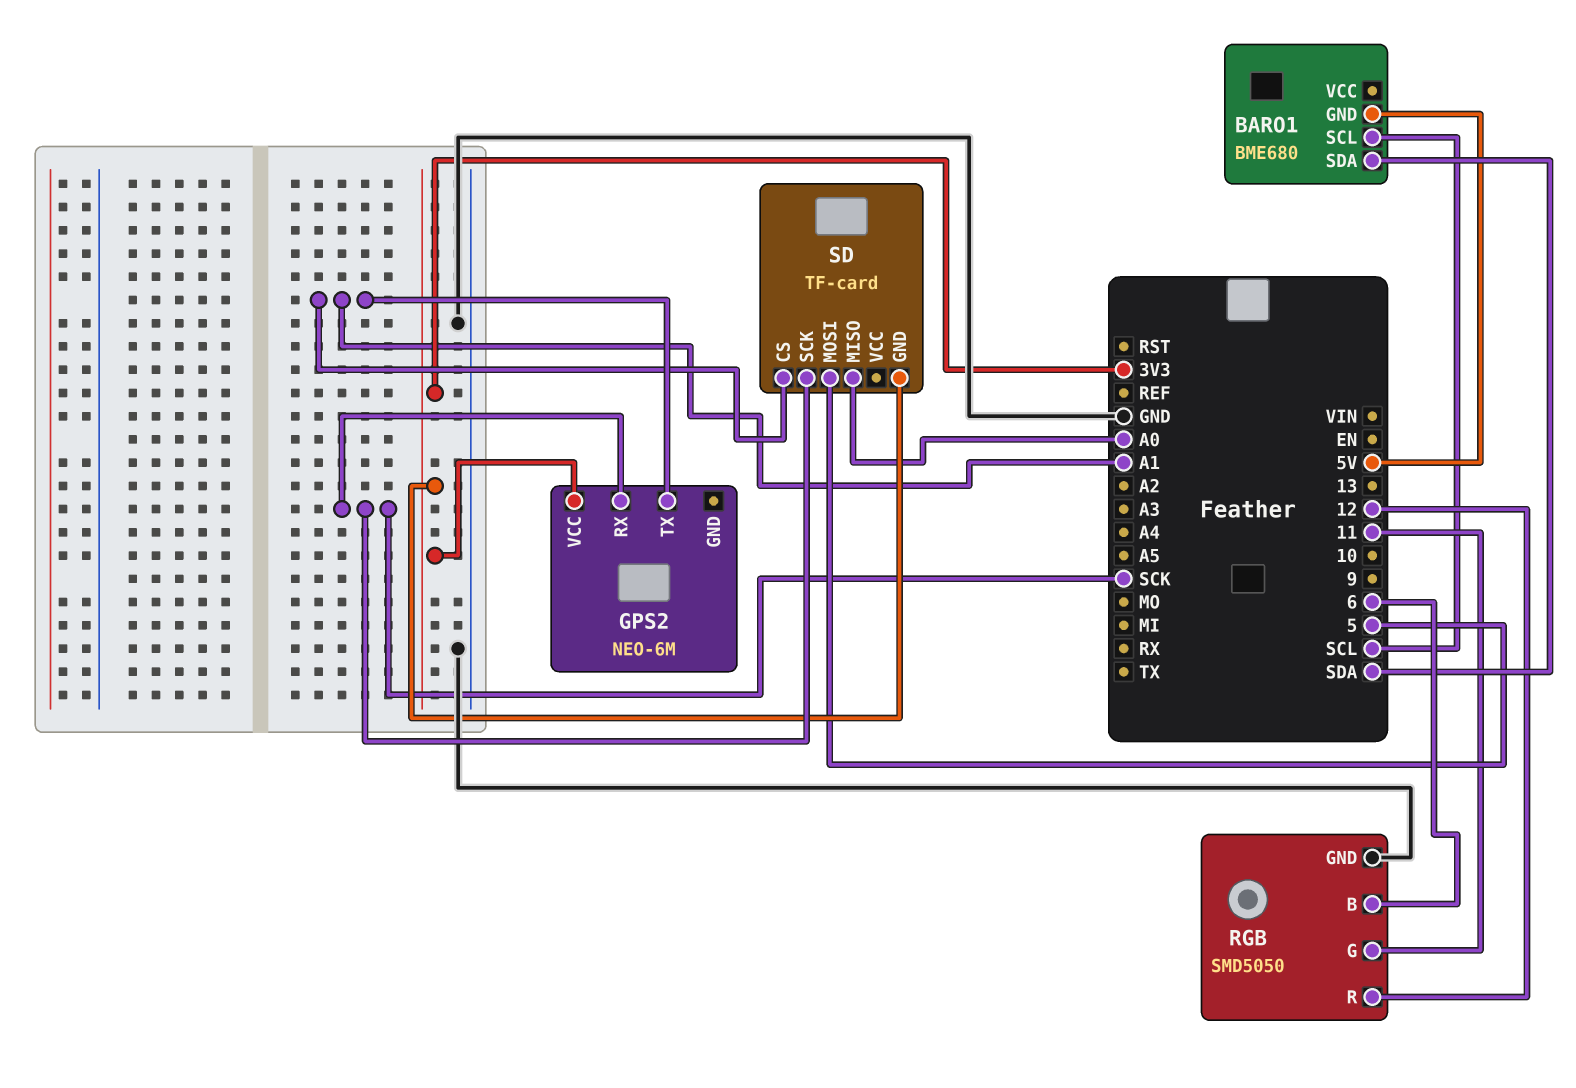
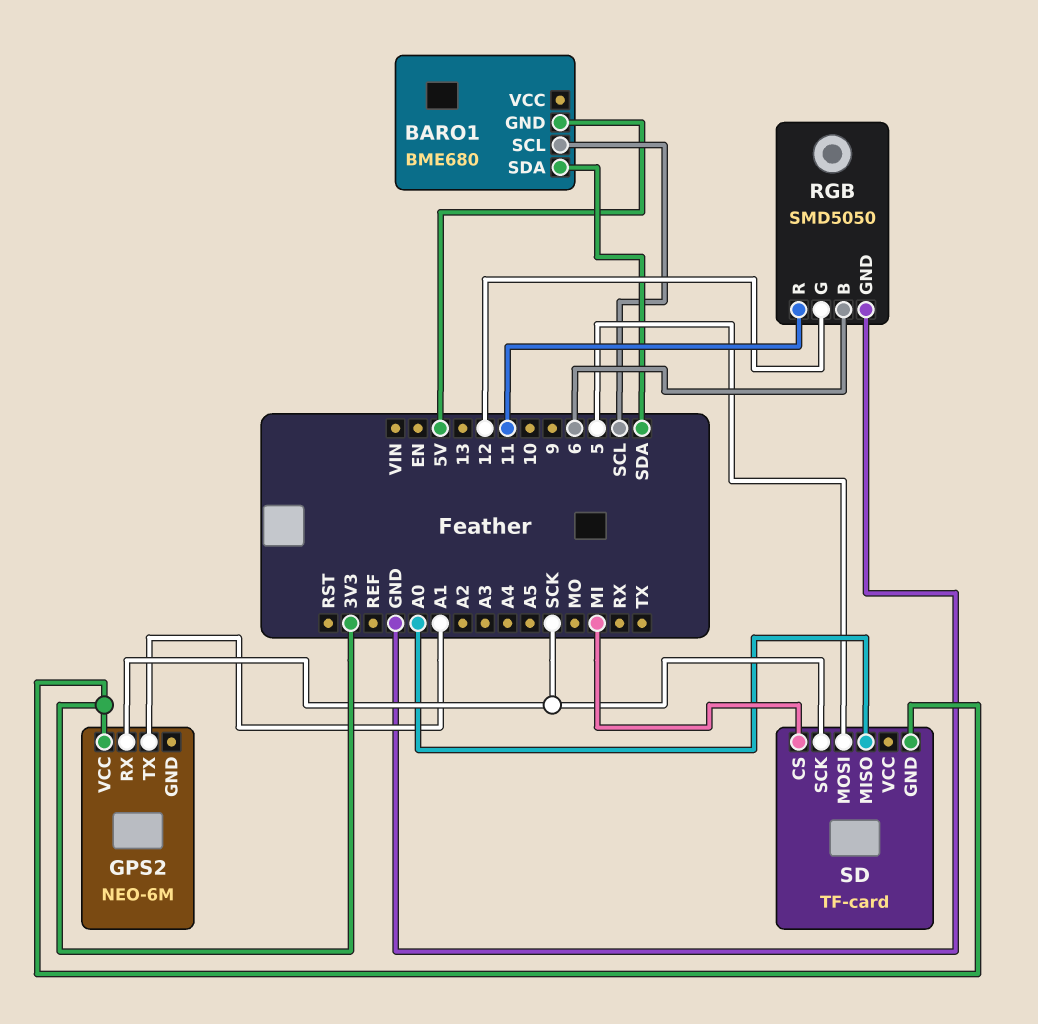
RGB pin G: 11 -> 12
RGB pin R: 12 -> 11
SD pin CS: A1 -> MI

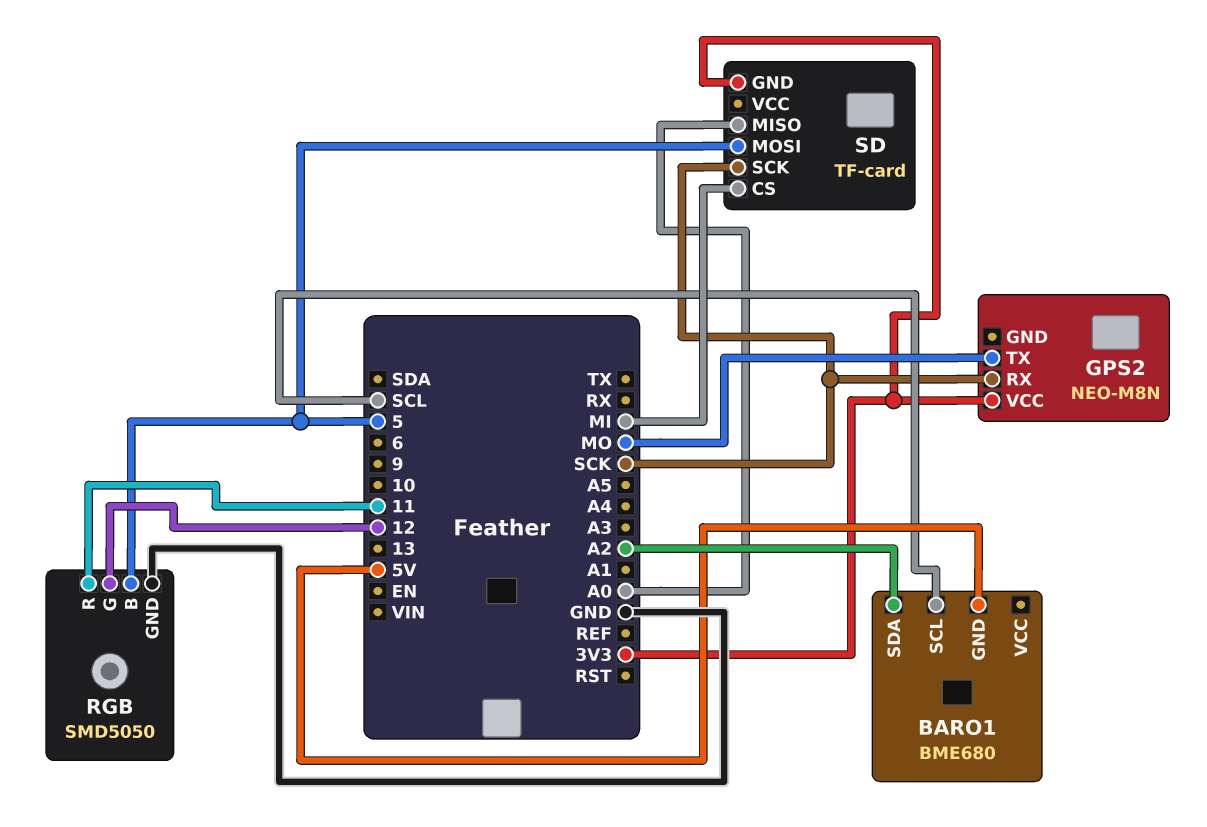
BARO1 pin SDA: SDA -> A2
GPS2: NEO-6M -> NEO-M8N
GPS2 pin TX: A1 -> MO
RGB pin B: 6 -> 5

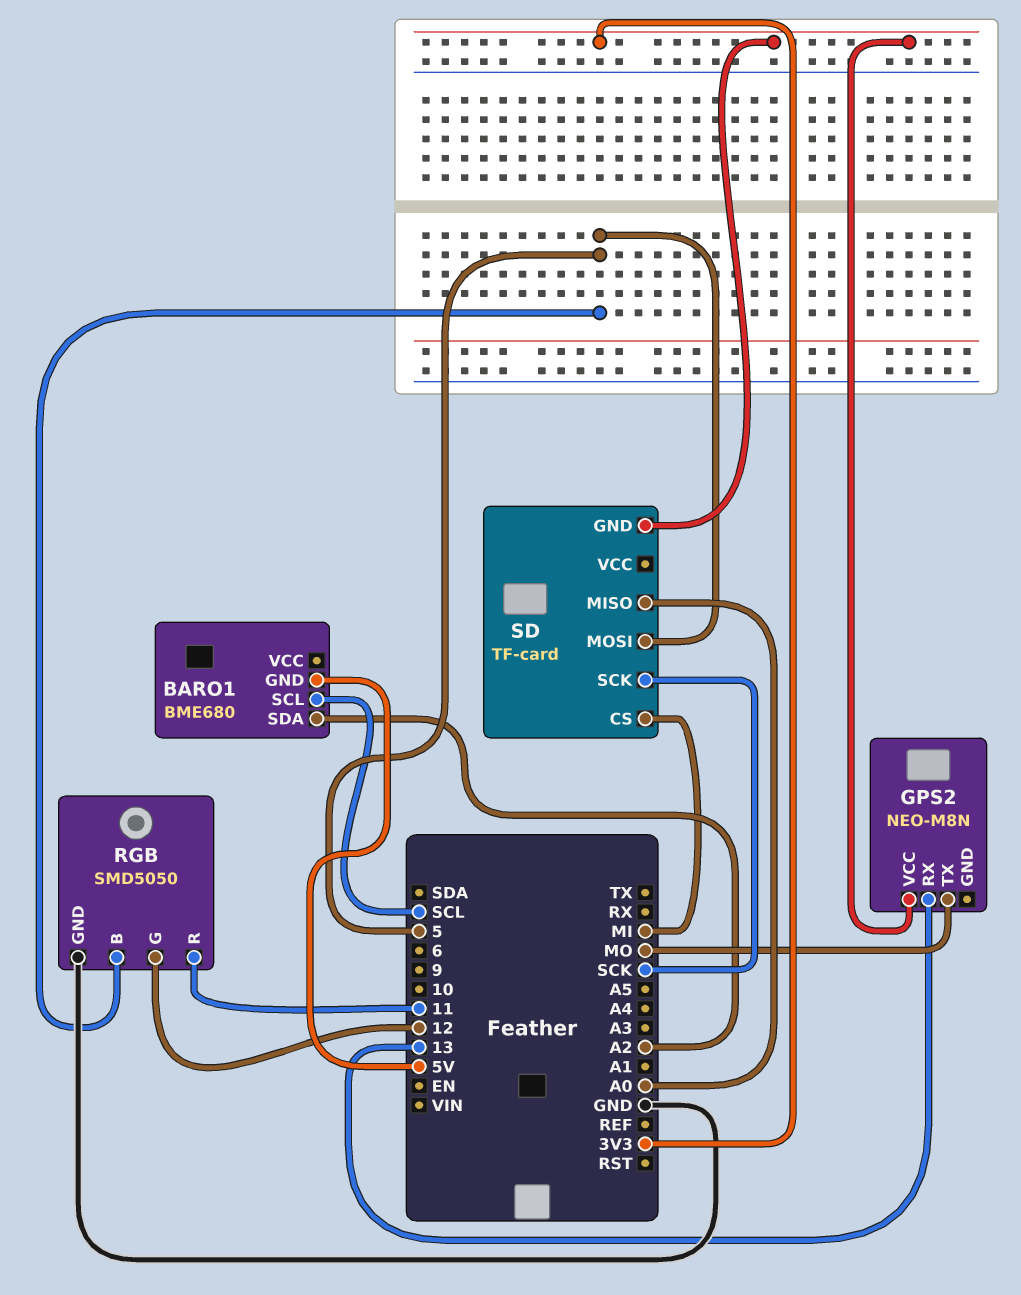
GPS2 pin RX: SCK -> 13

